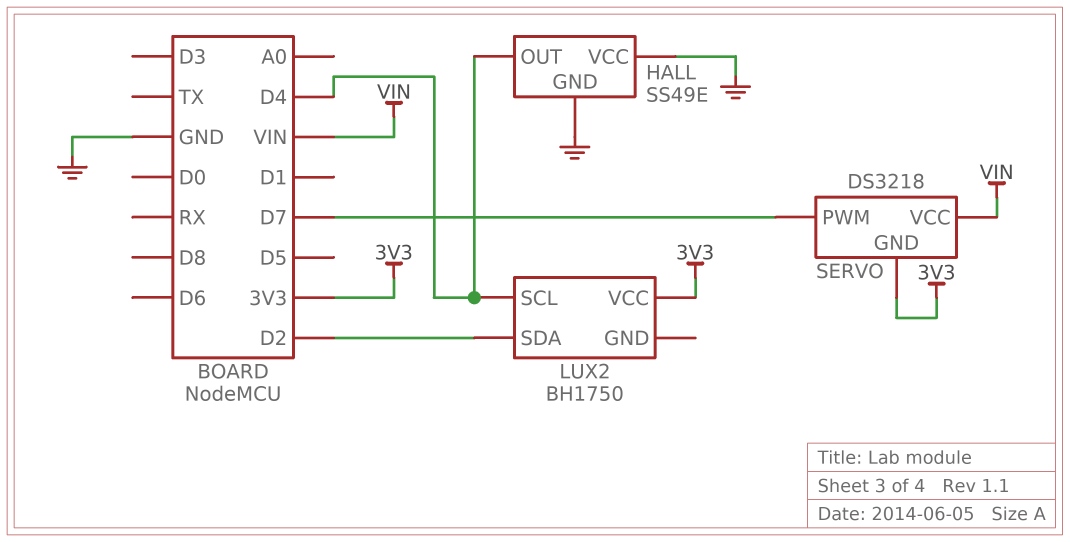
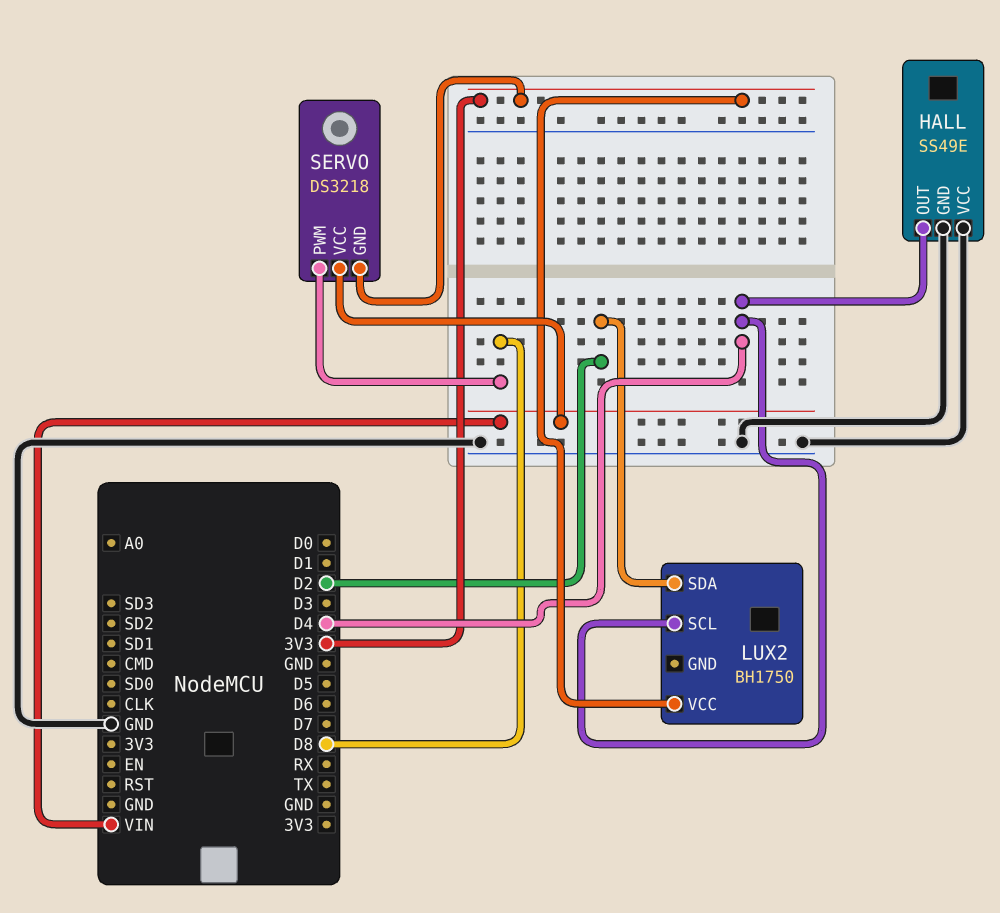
SERVO pin PWM: D7 -> D8

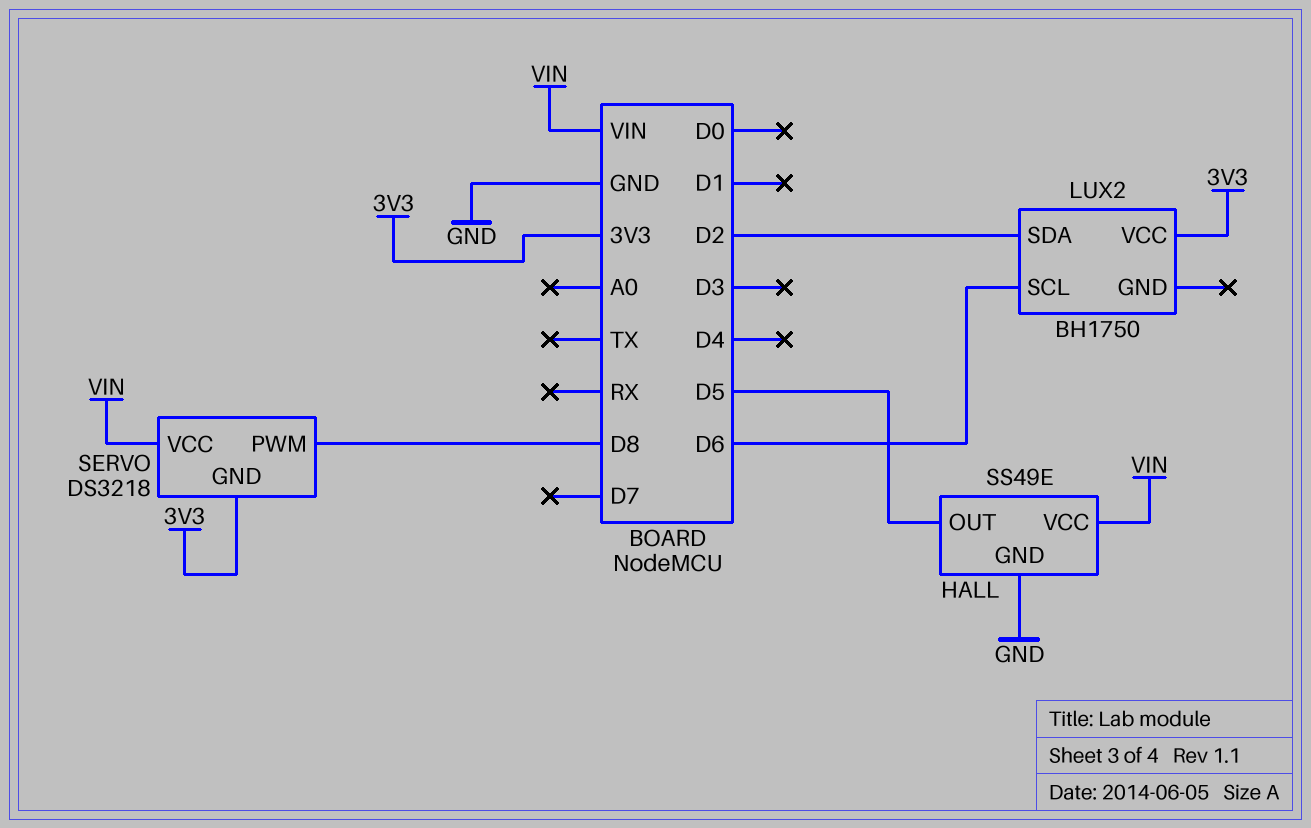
HALL pin OUT: D4 -> D5
HALL pin VCC: GND -> VIN
LUX2 pin SCL: D4 -> D6

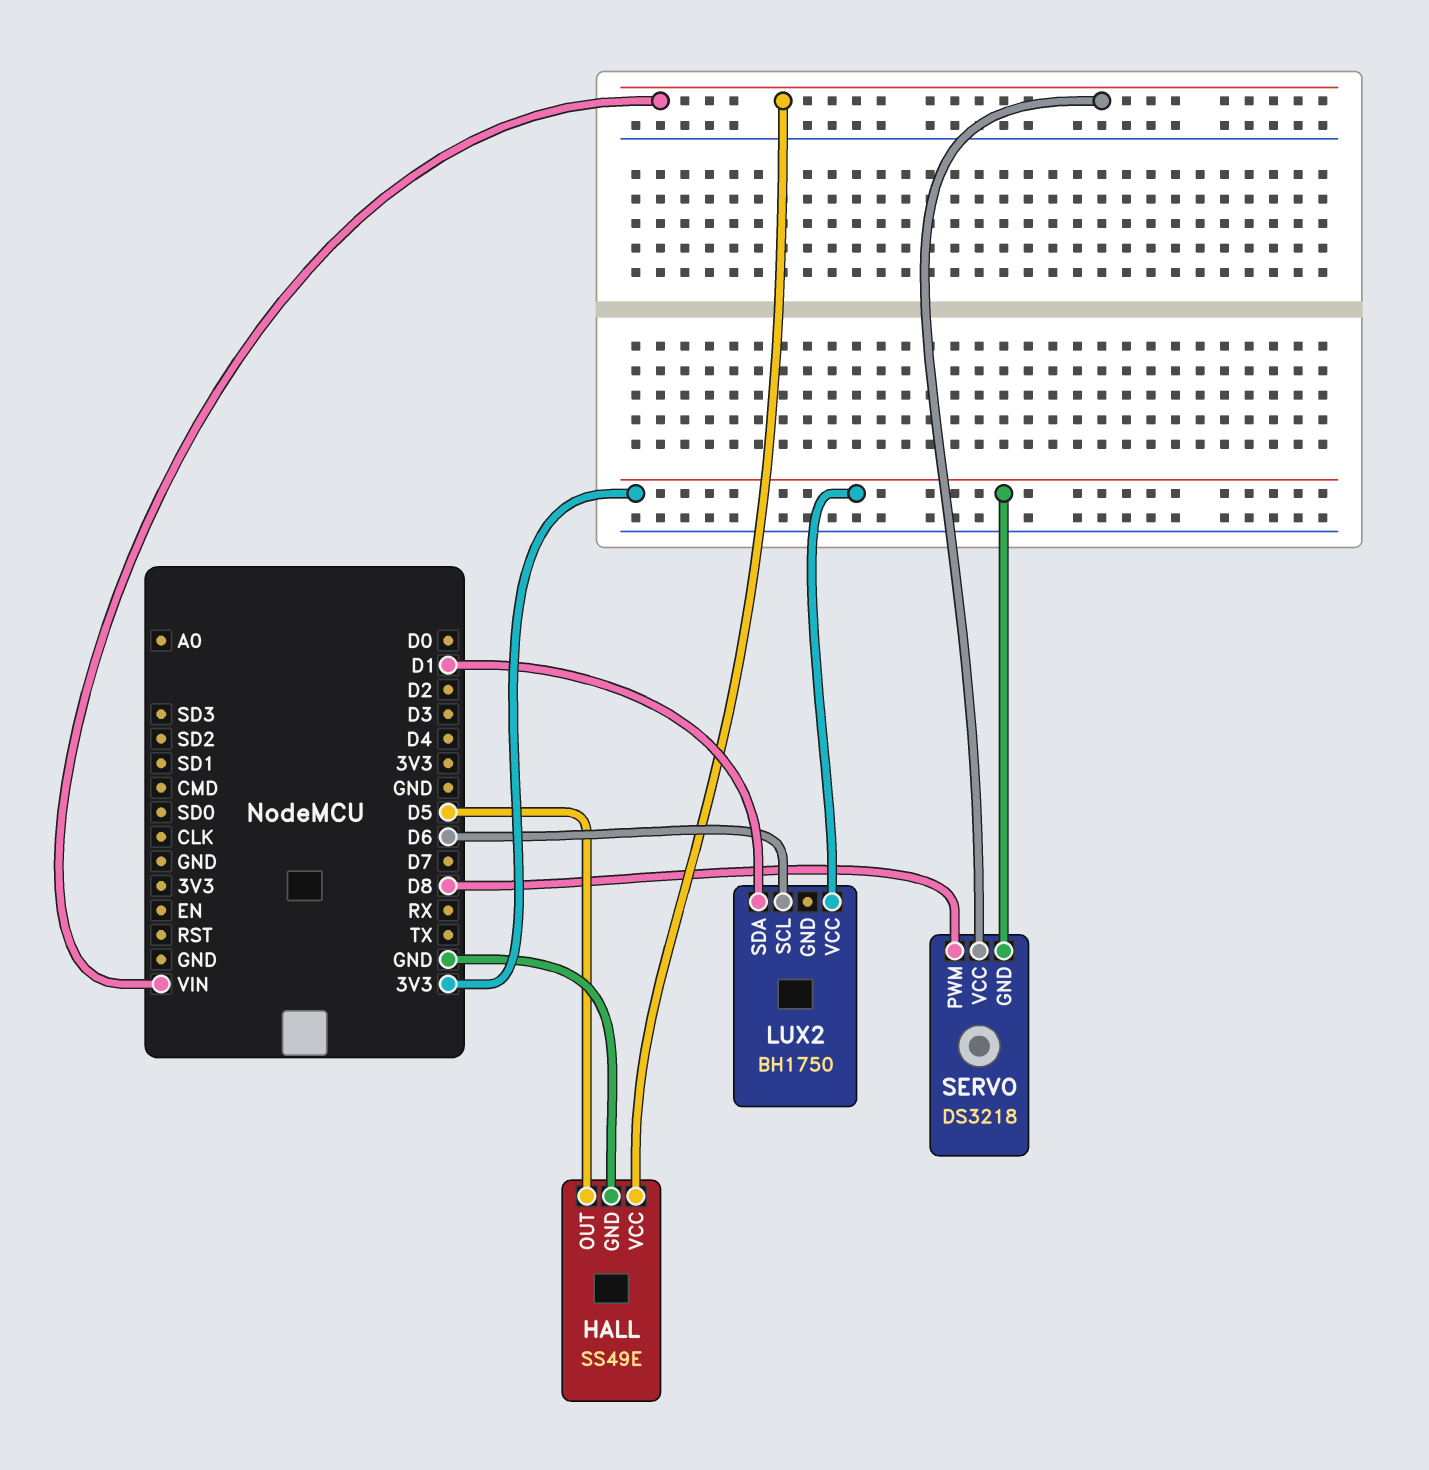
LUX2 pin SDA: D2 -> D1

